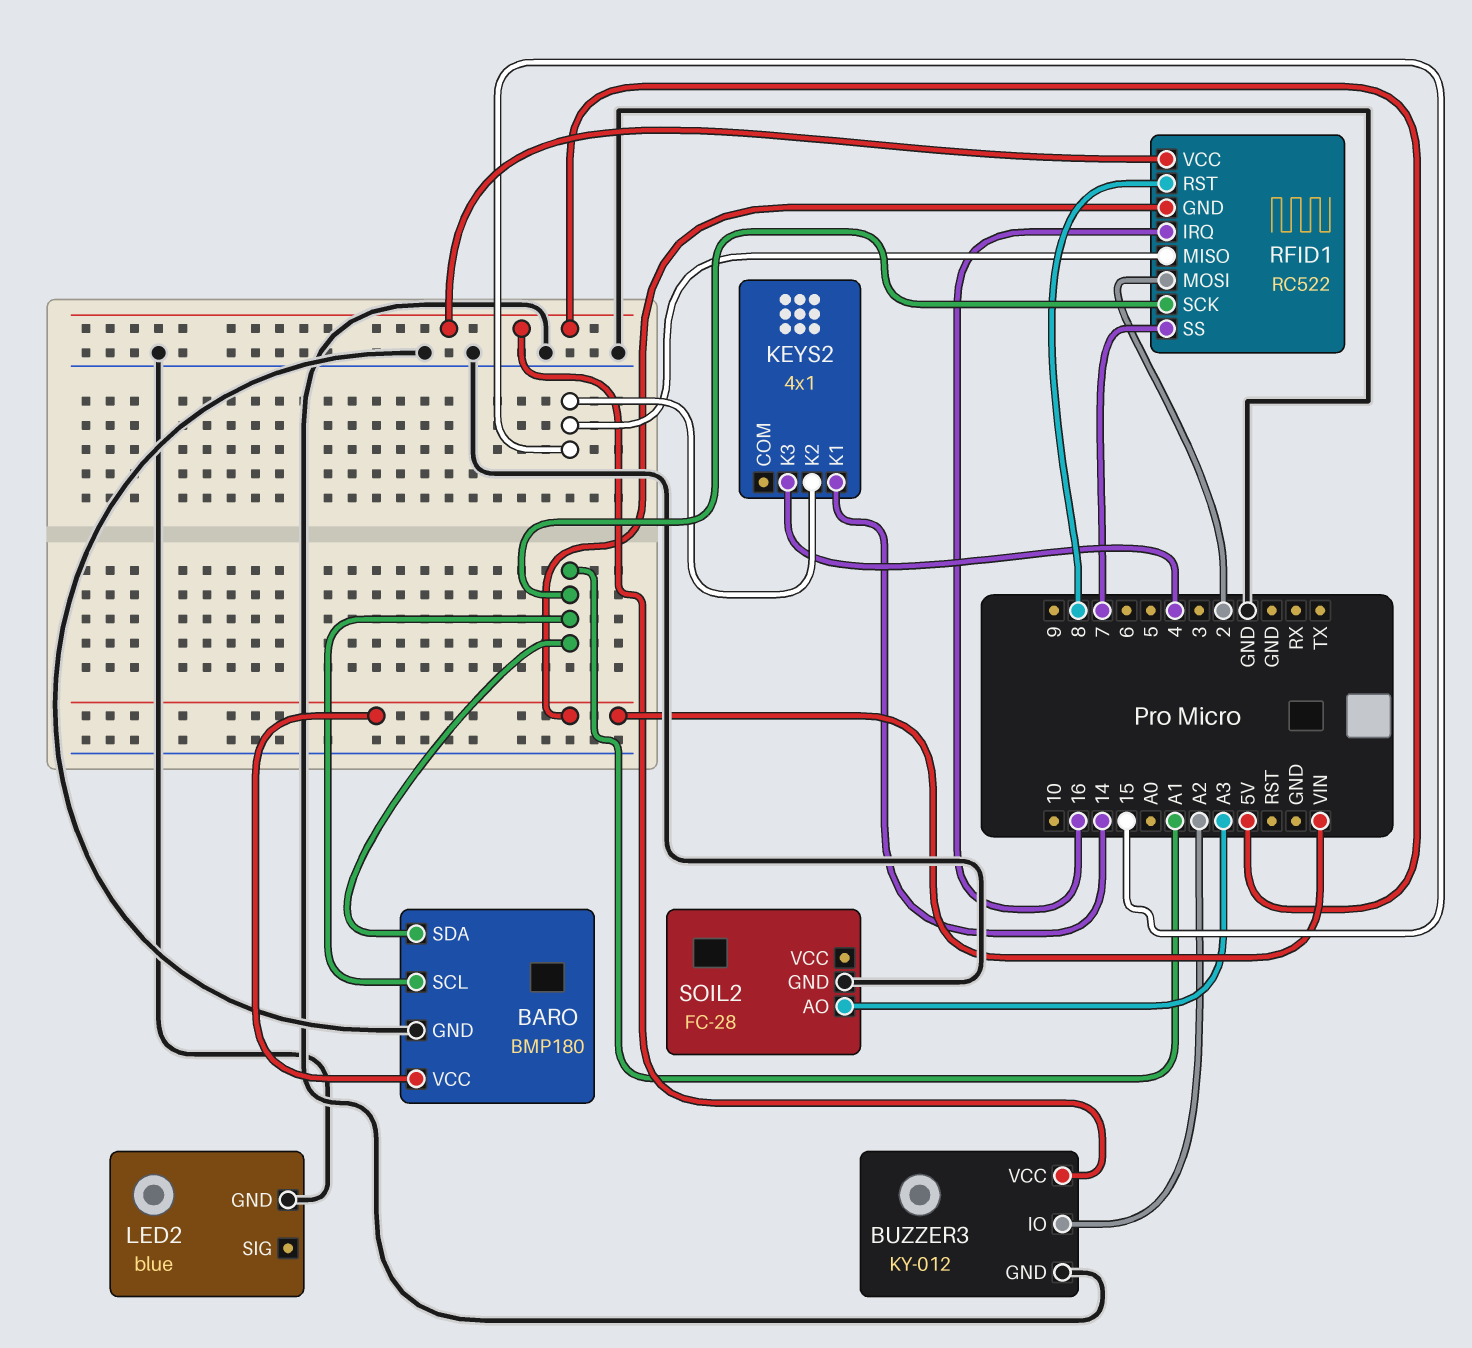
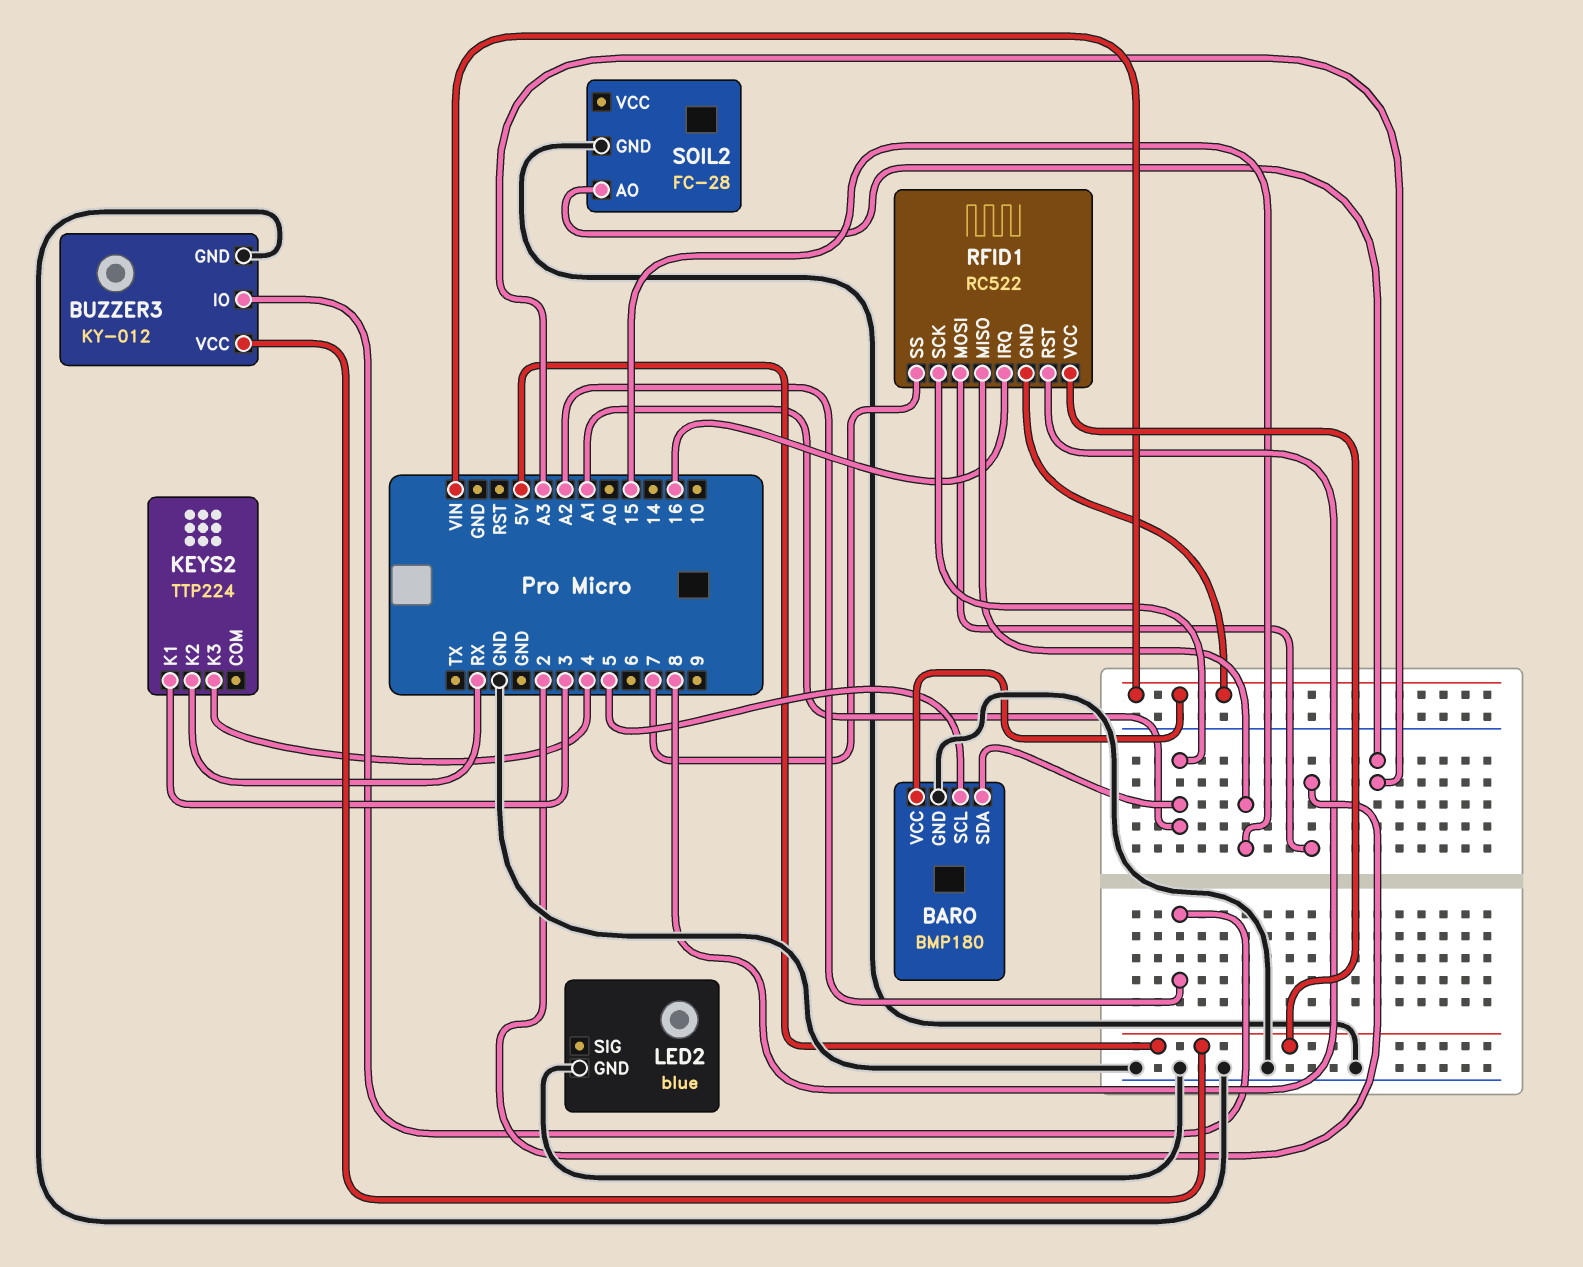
BARO pin SCL: A1 -> 5
KEYS2: 4x1 -> TTP224
KEYS2 pin K1: 14 -> 3
KEYS2 pin K2: 15 -> RX

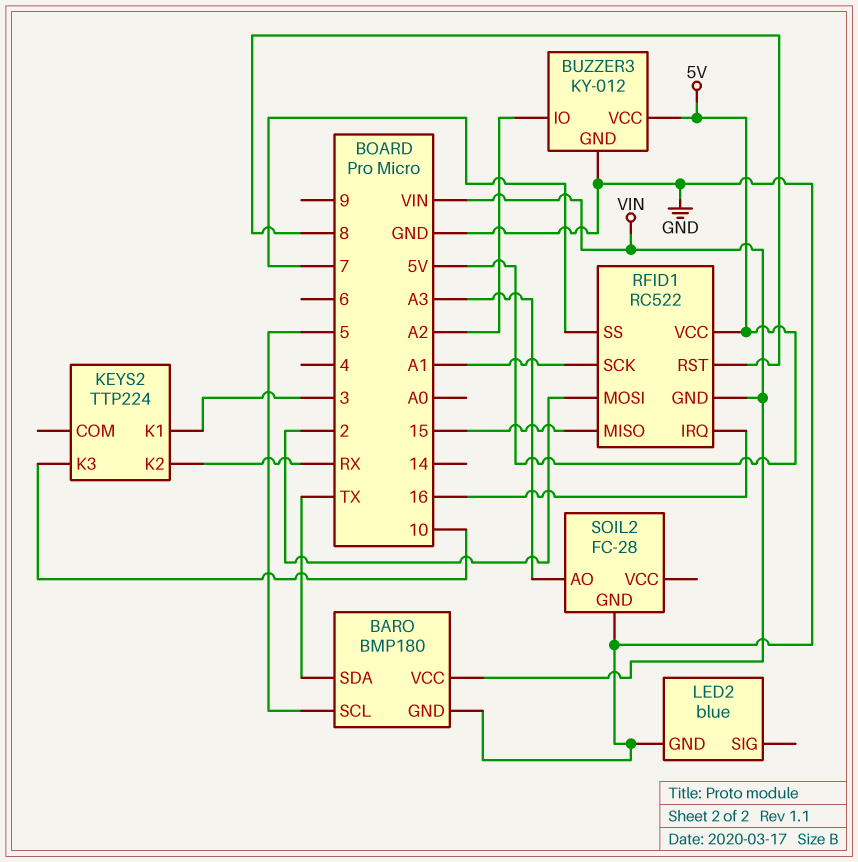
BARO pin SDA: A1 -> TX
KEYS2 pin K3: 4 -> 10

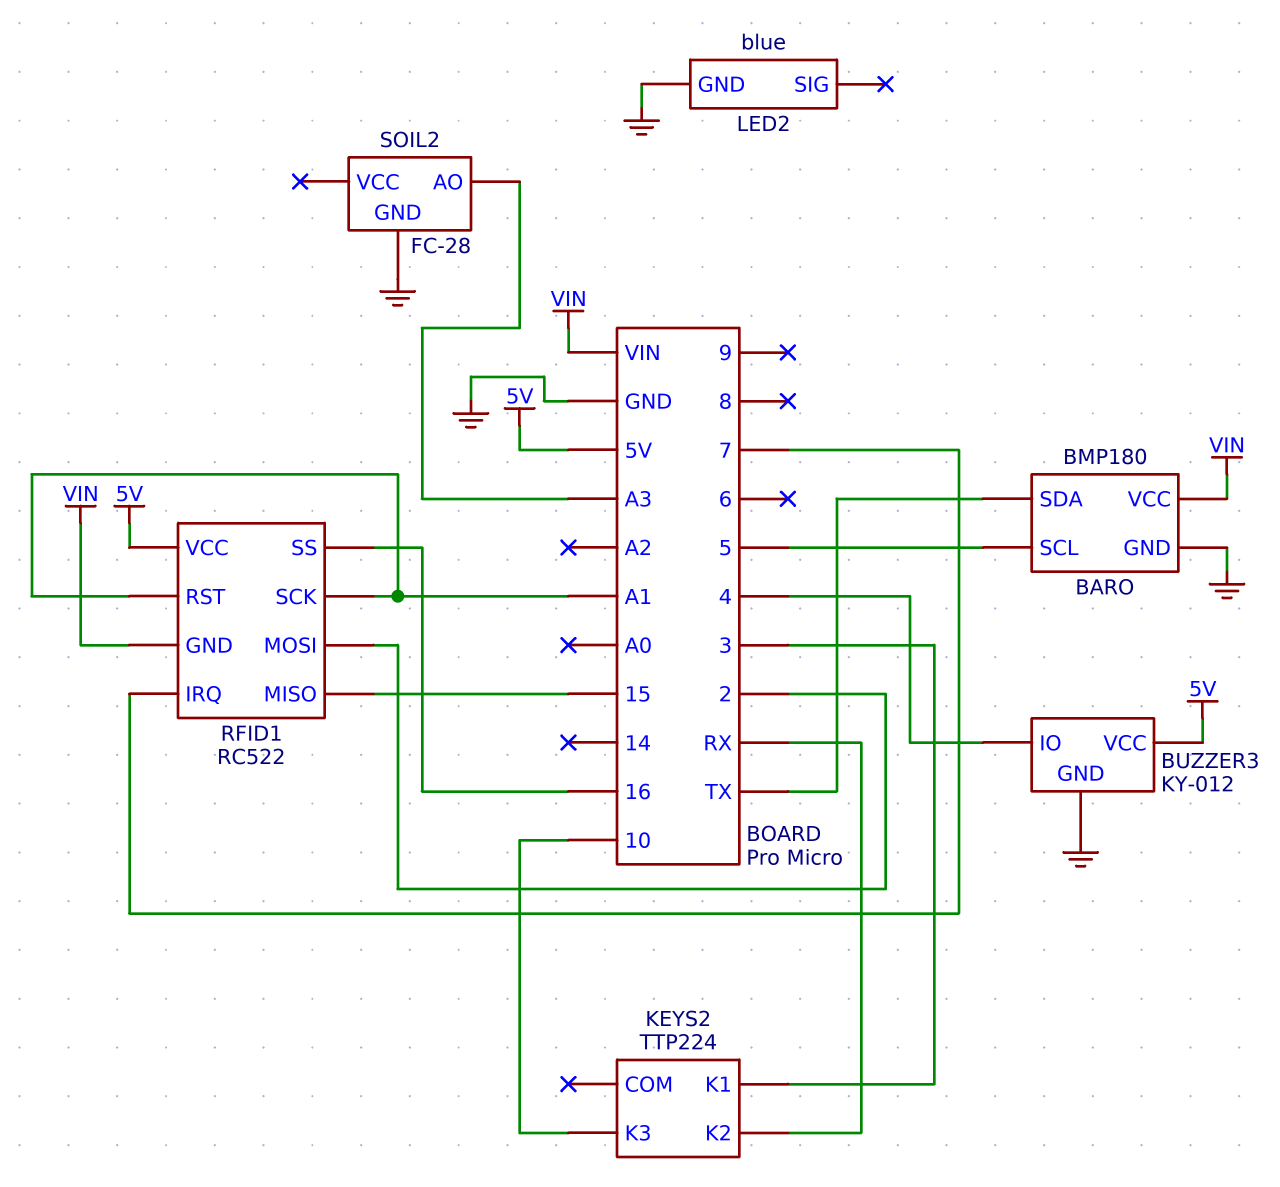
BUZZER3 pin IO: A2 -> 4
RFID1 pin IRQ: 16 -> 7
RFID1 pin RST: 8 -> A1
RFID1 pin SS: 7 -> 16

